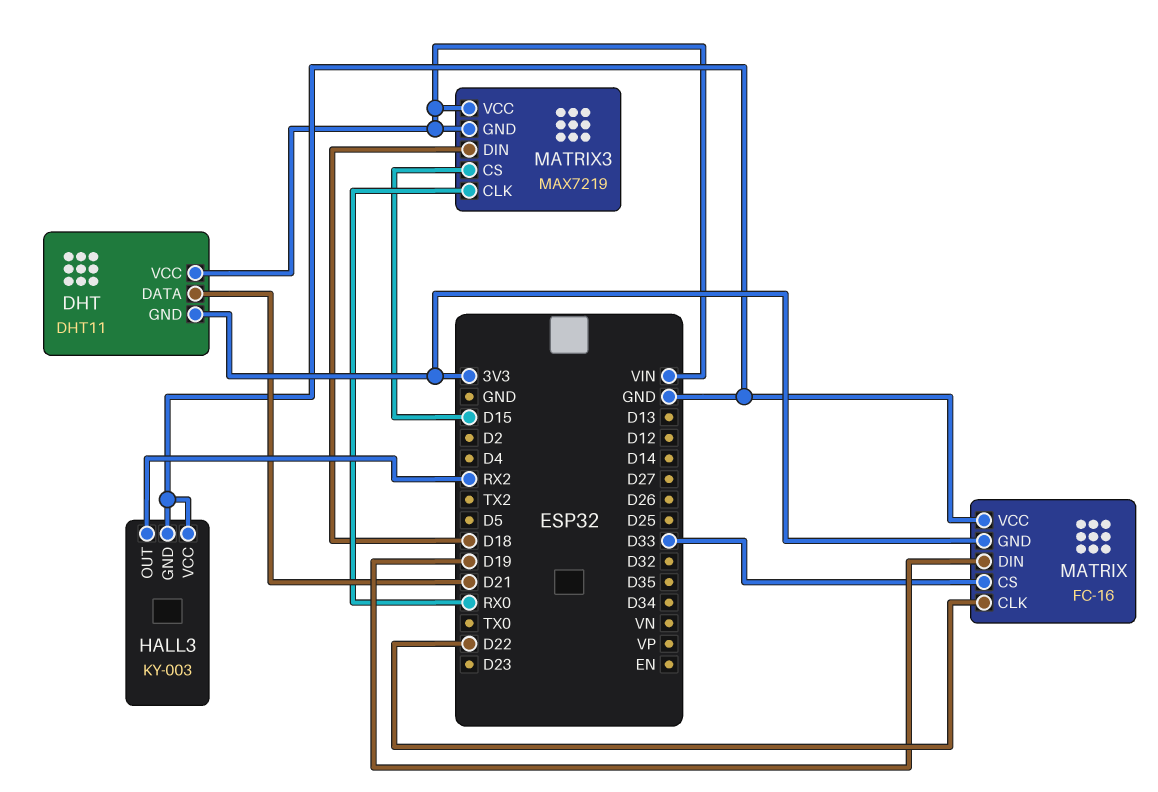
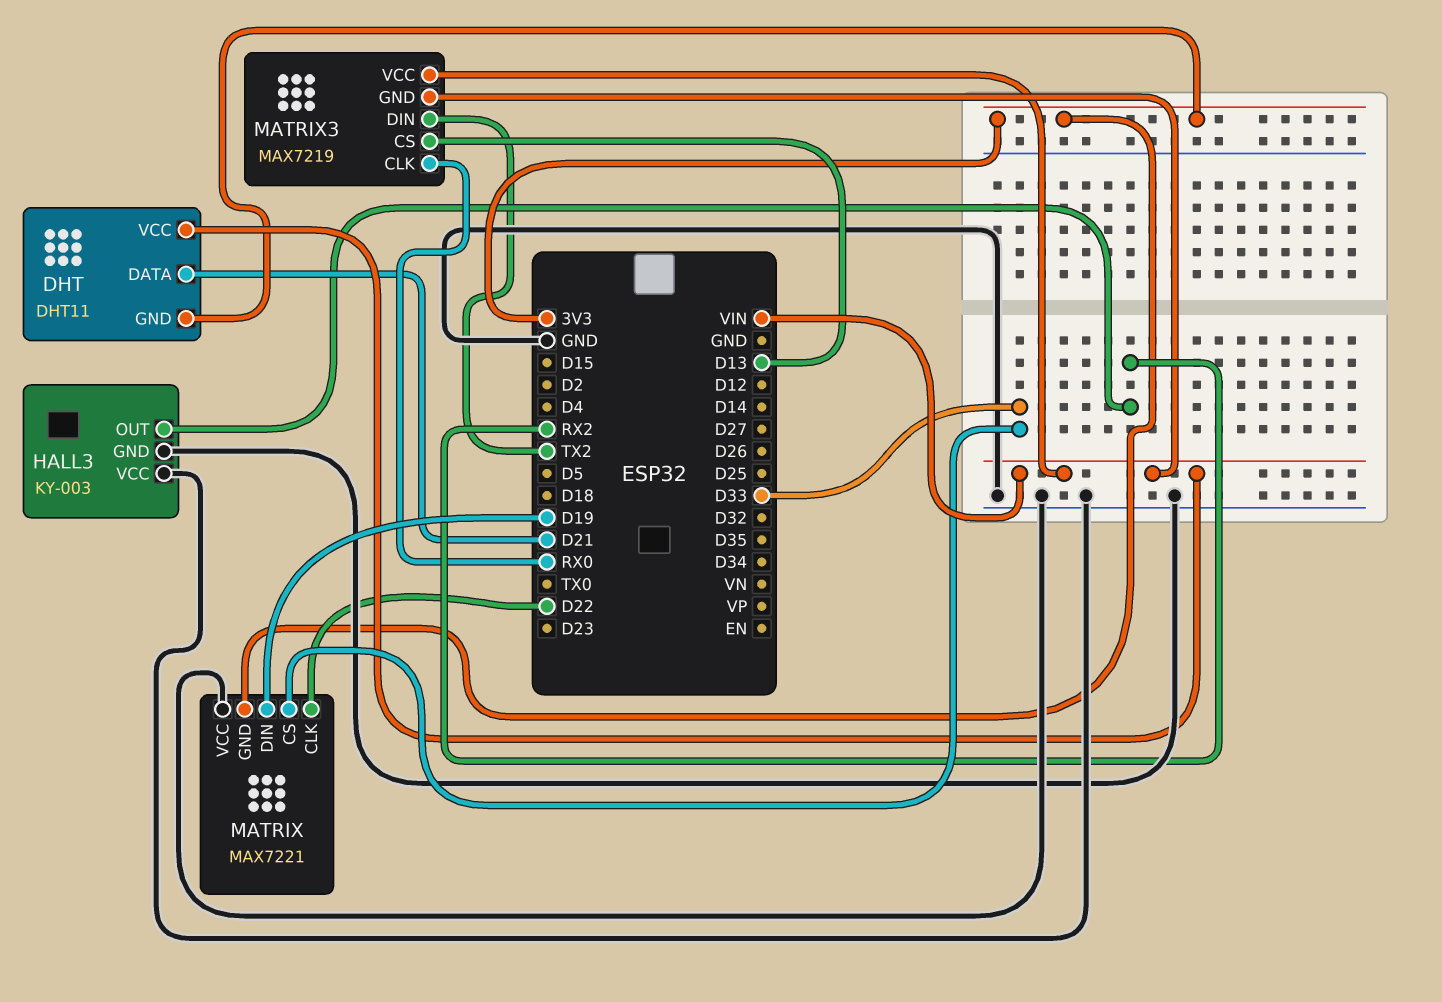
MATRIX: FC-16 -> MAX7221
MATRIX3 pin CS: D15 -> D13
MATRIX3 pin DIN: D18 -> TX2

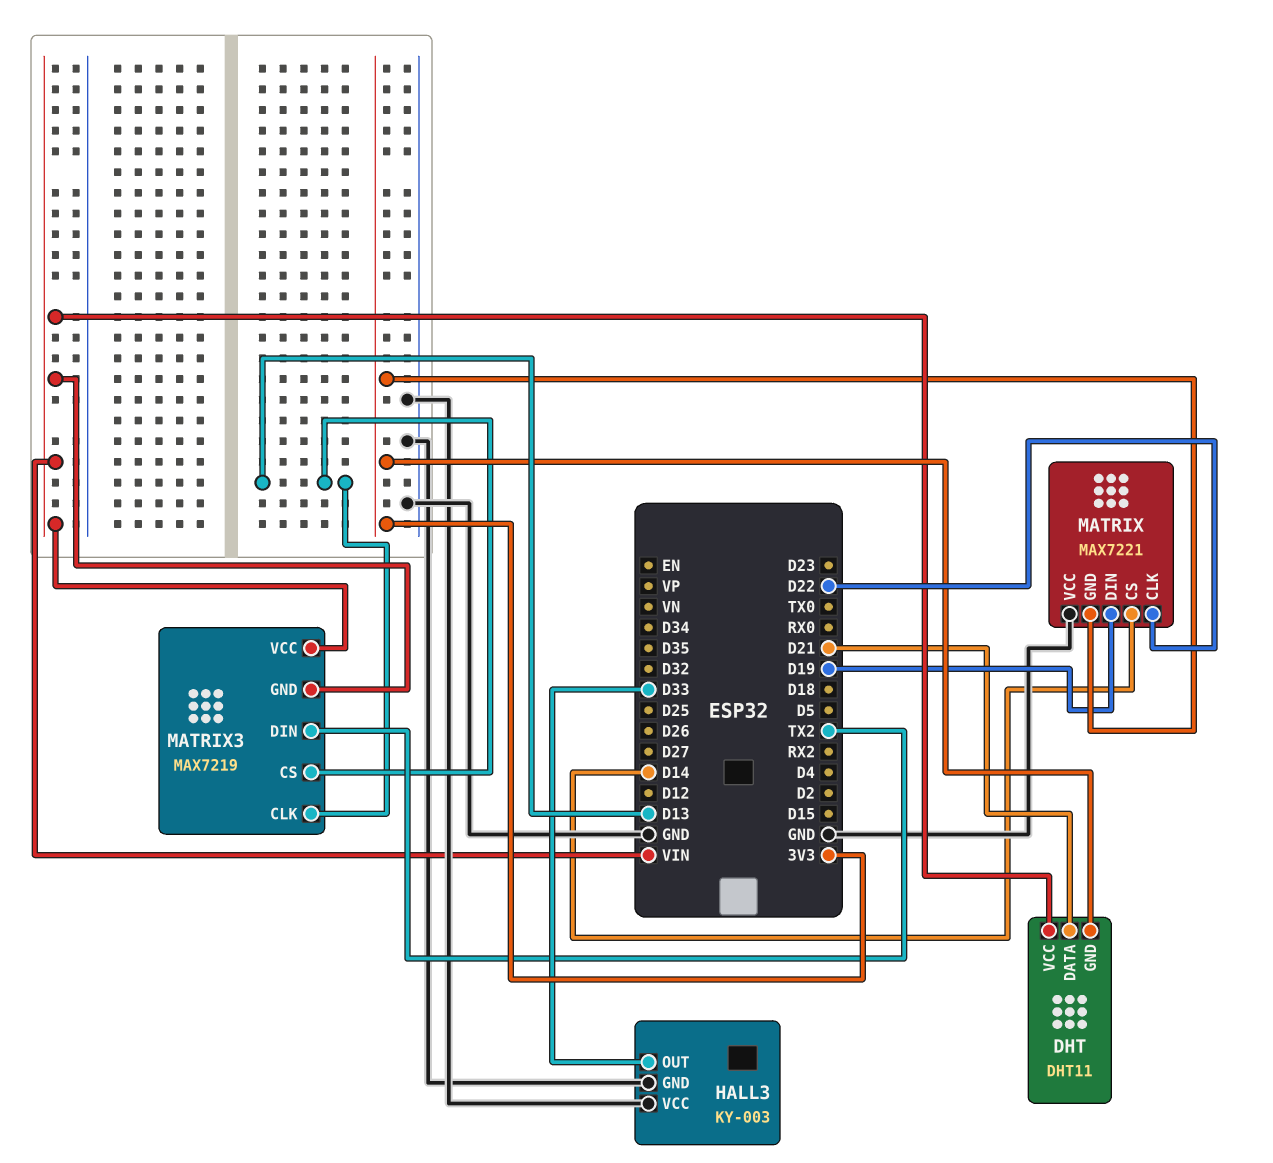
HALL3 pin OUT: RX2 -> D33
MATRIX pin CS: D33 -> D14
MATRIX3 pin CLK: RX0 -> D13

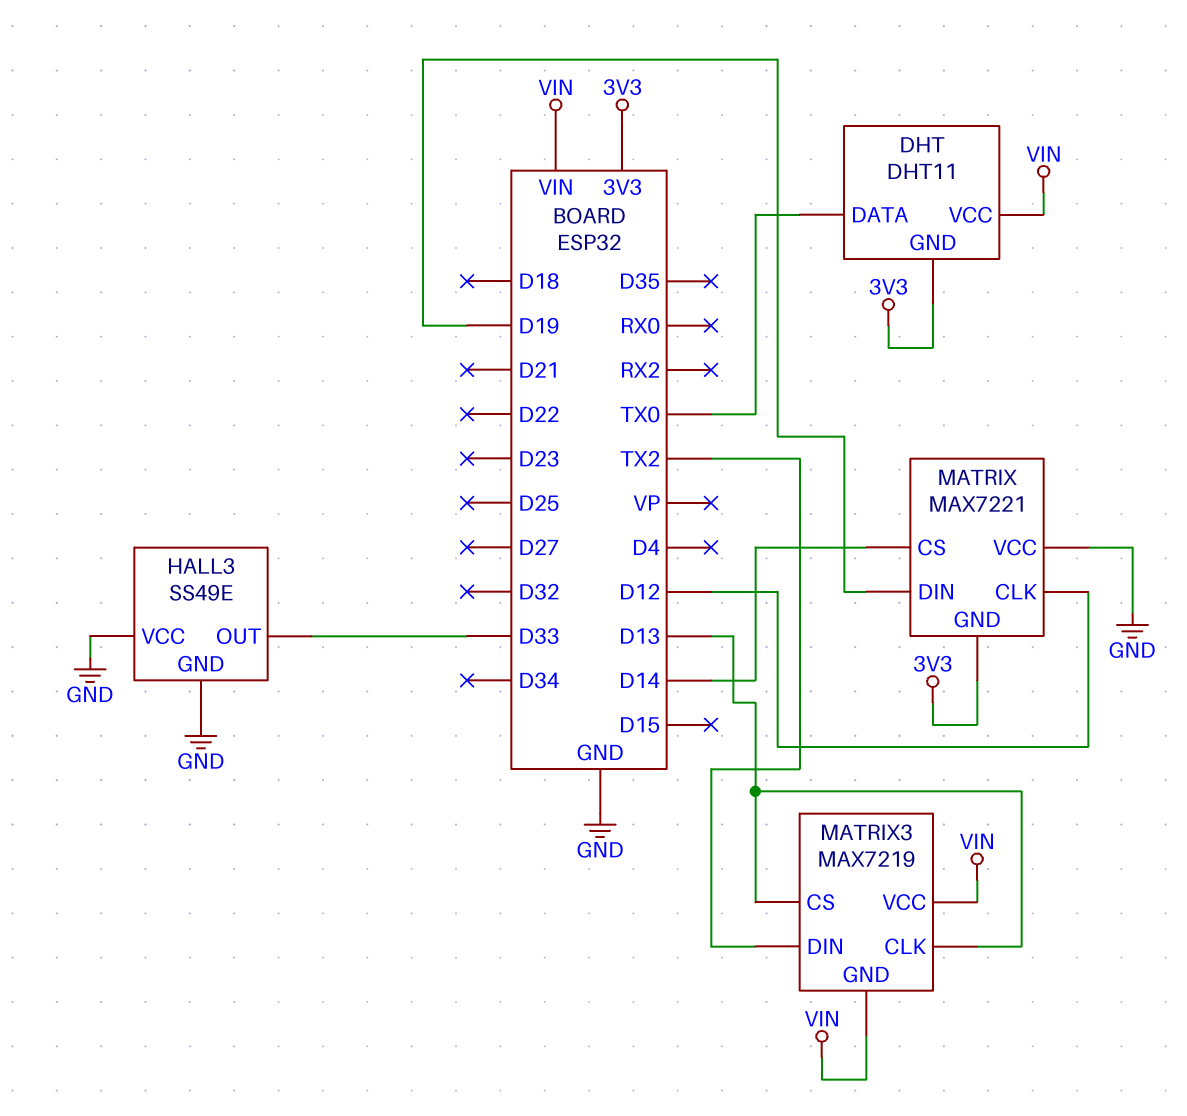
DHT pin DATA: D21 -> TX0
HALL3: KY-003 -> SS49E
MATRIX pin CLK: D22 -> D12

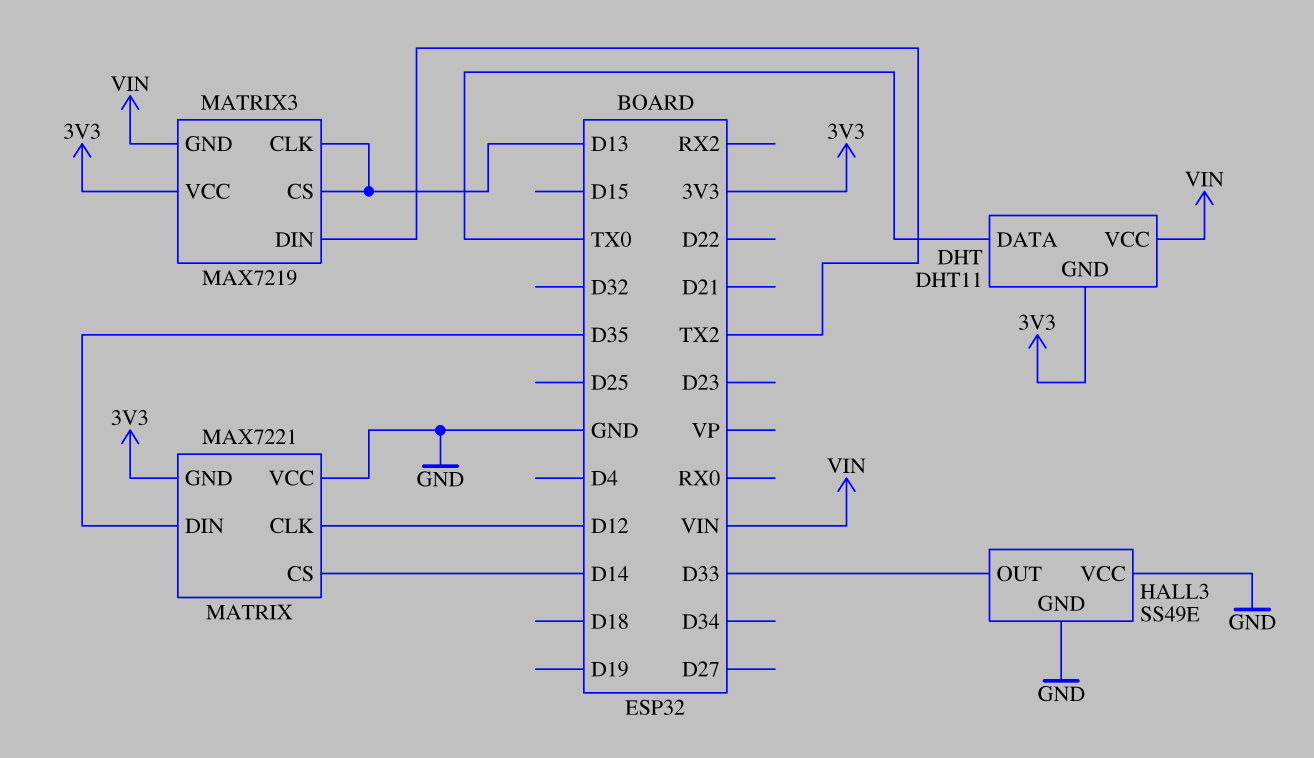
MATRIX pin DIN: D19 -> D35
MATRIX3 pin VCC: VIN -> 3V3

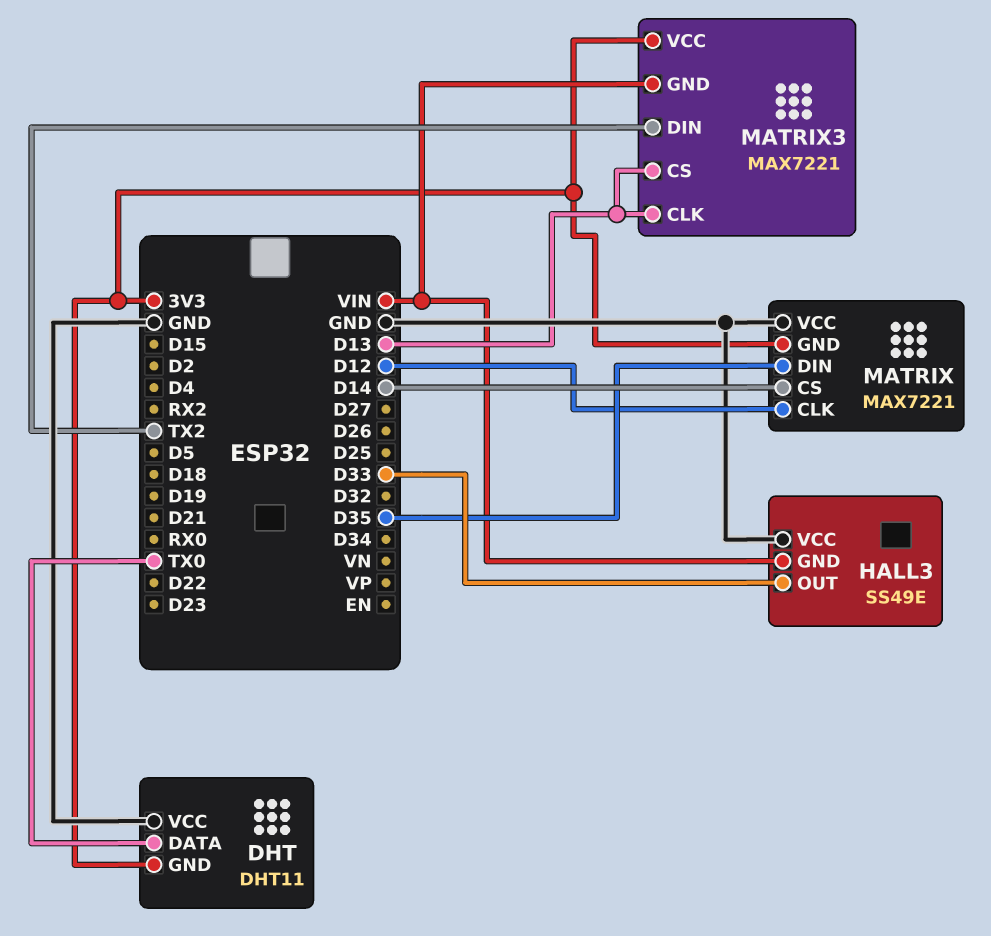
DHT pin VCC: VIN -> GND
HALL3 pin GND: GND -> VIN
MATRIX3: MAX7219 -> MAX7221

